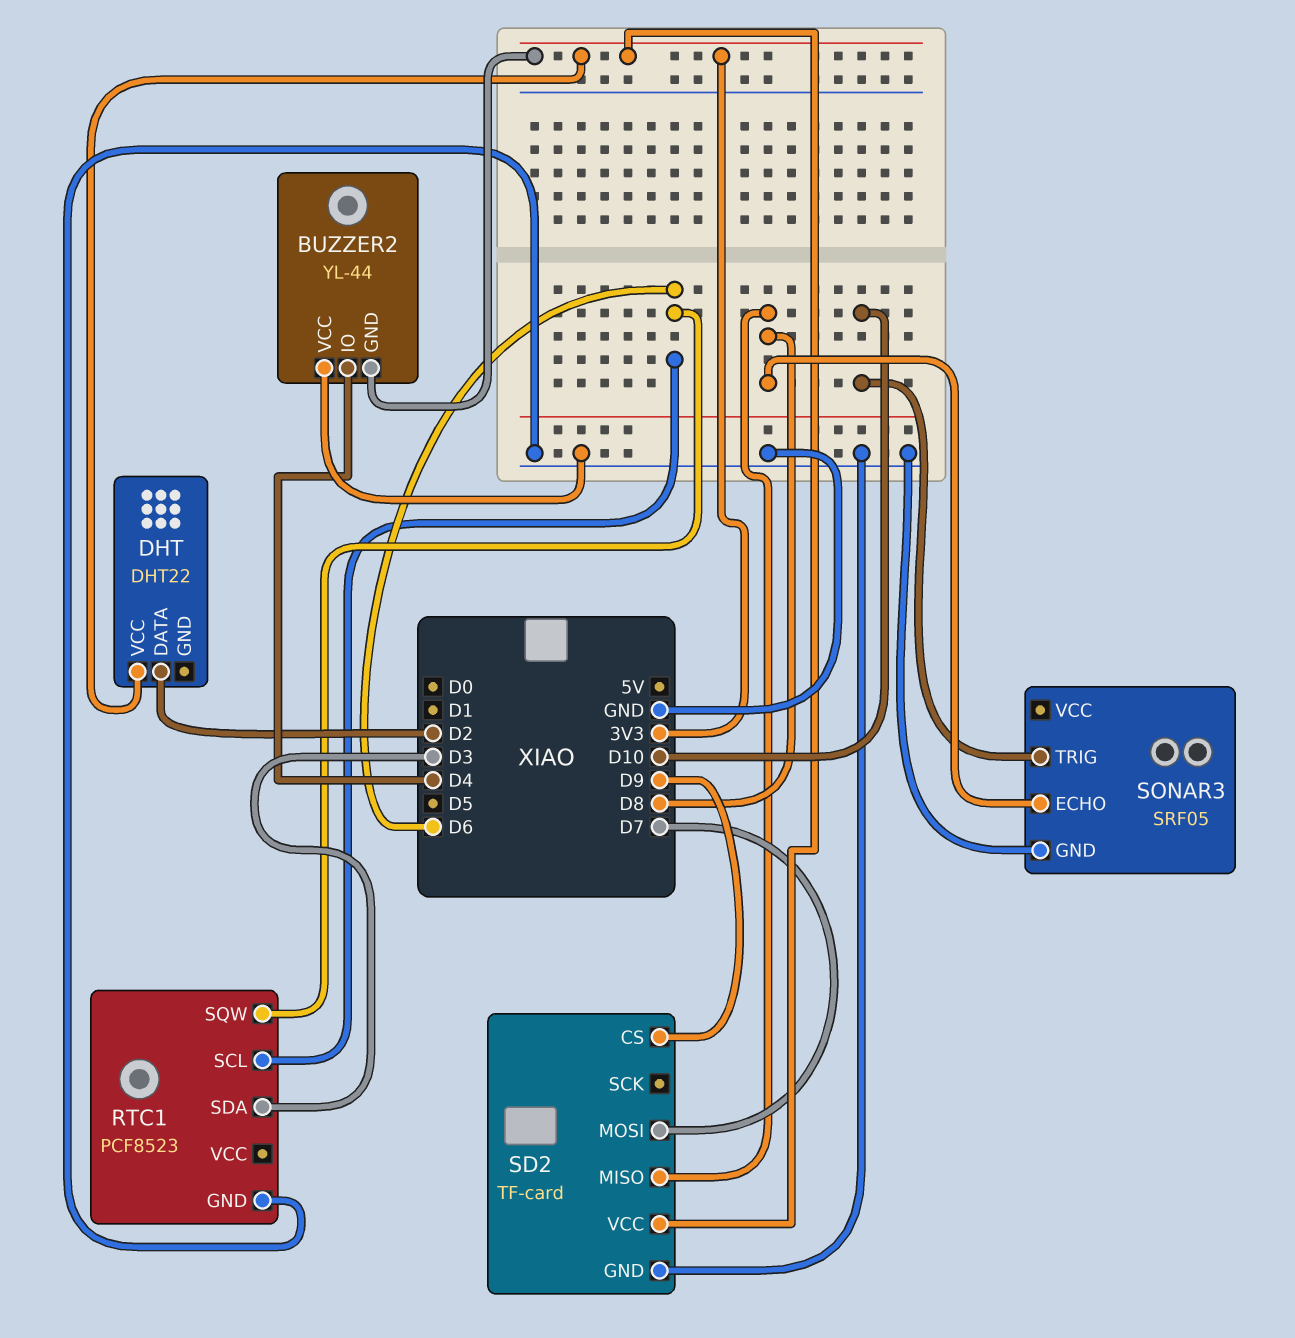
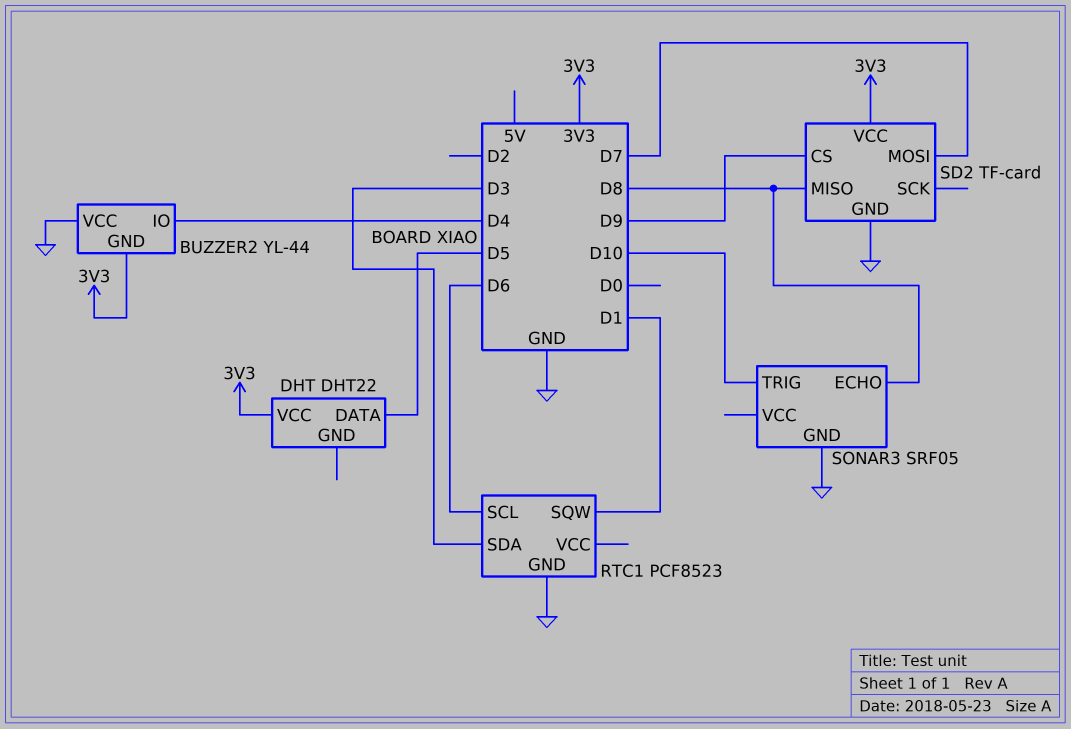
DHT pin DATA: D2 -> D5
RTC1 pin SQW: D6 -> D1

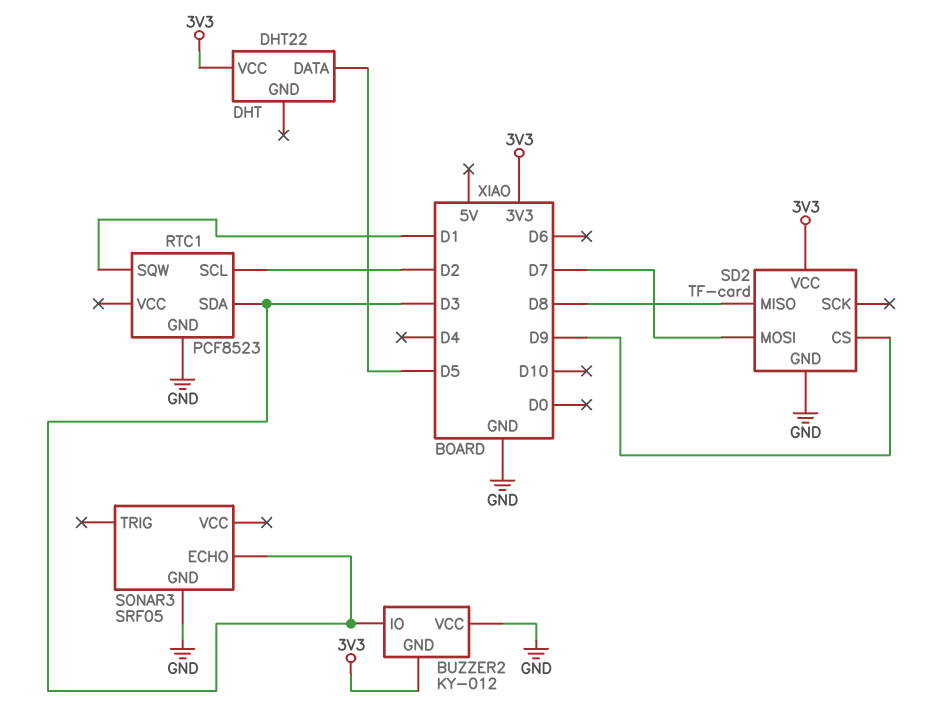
BUZZER2: YL-44 -> KY-012
BUZZER2 pin IO: D4 -> D3
RTC1 pin SCL: D6 -> D2
SONAR3 pin ECHO: D8 -> D3
SONAR3 pin TRIG: D10 -> none

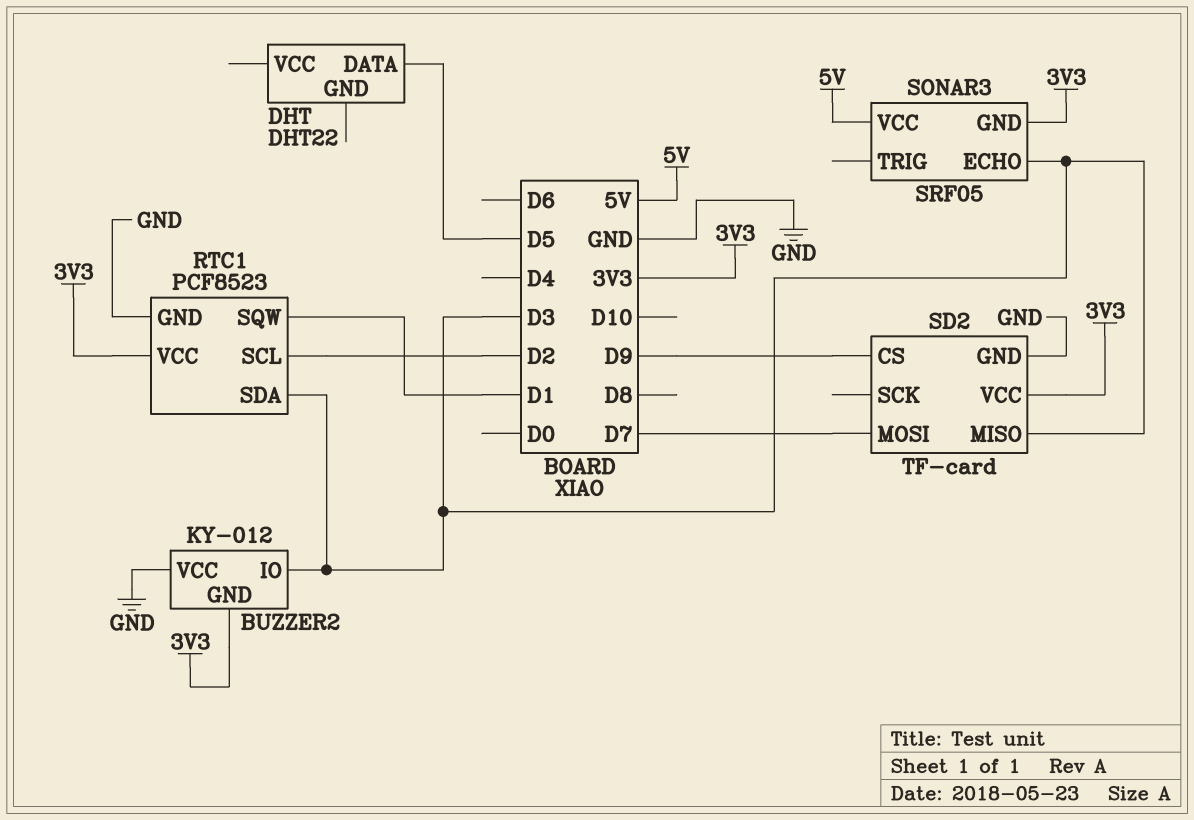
DHT pin VCC: 3V3 -> none
RTC1 pin VCC: none -> 3V3
SD2 pin MISO: D8 -> D3
SONAR3 pin GND: GND -> 3V3
SONAR3 pin VCC: none -> 5V

